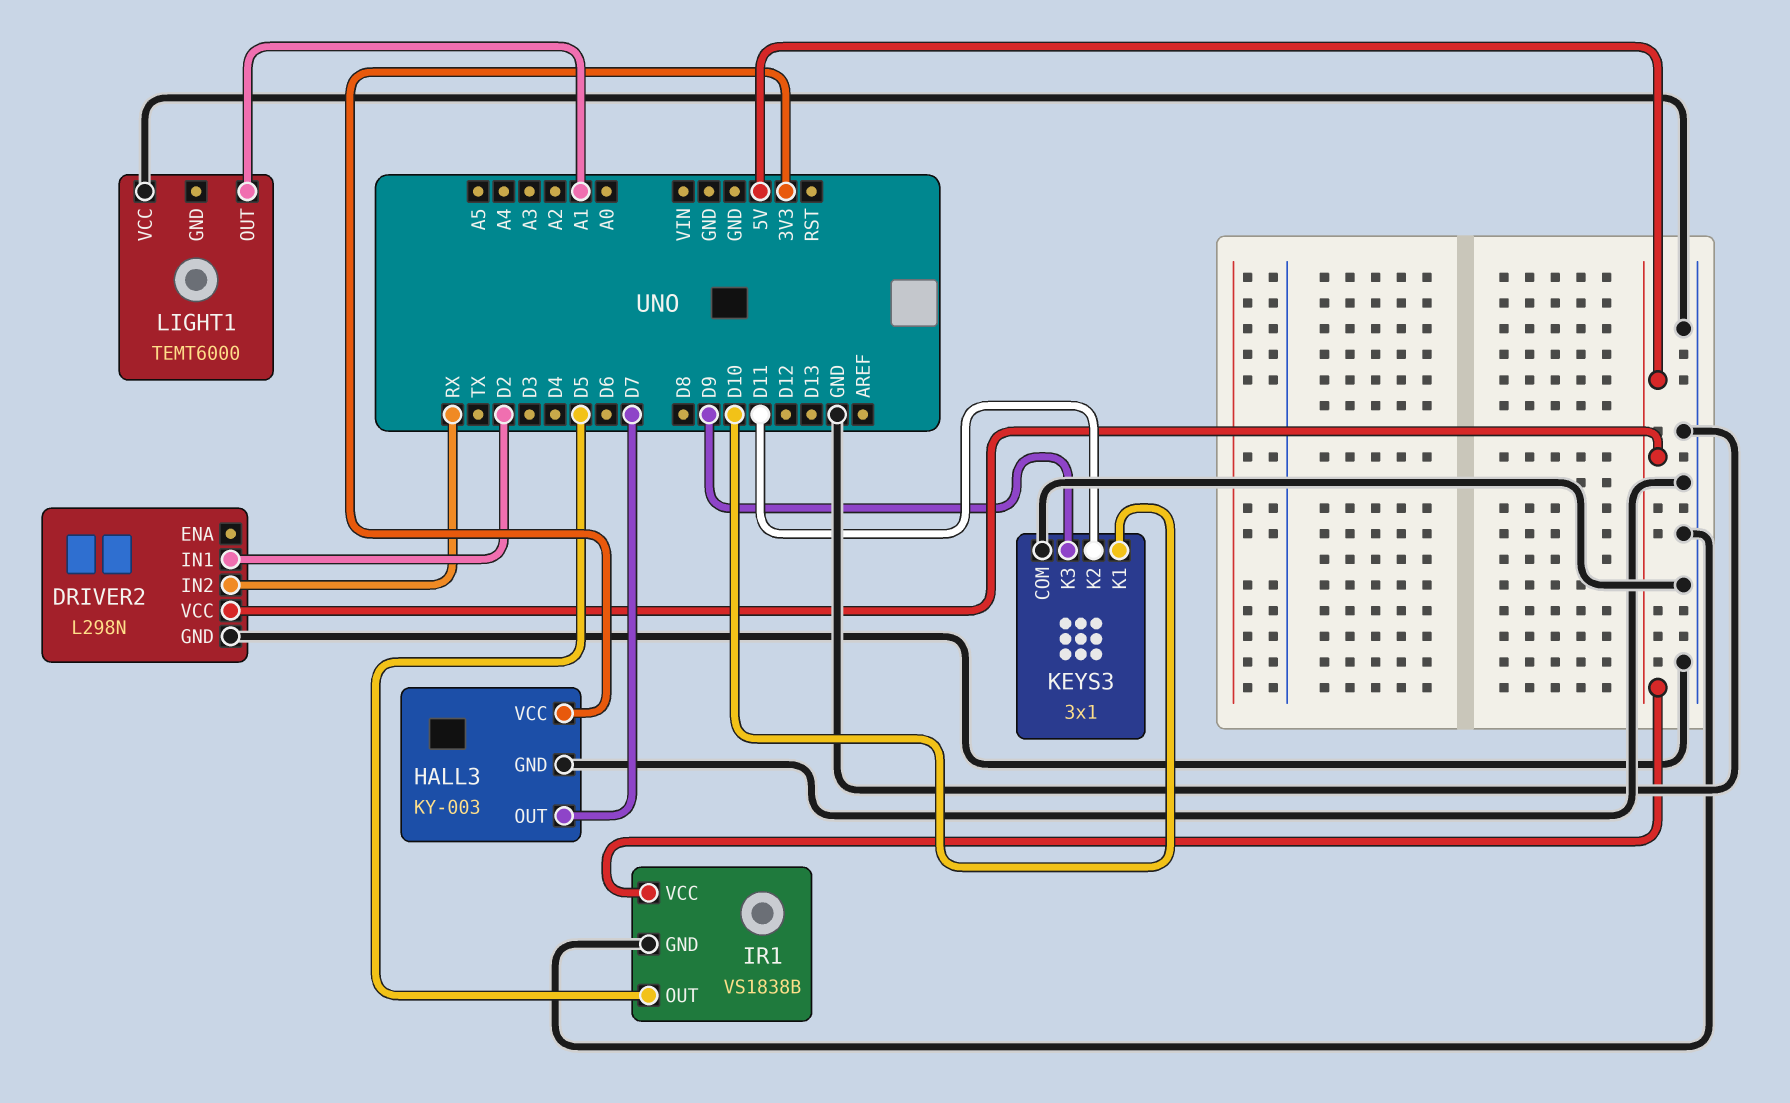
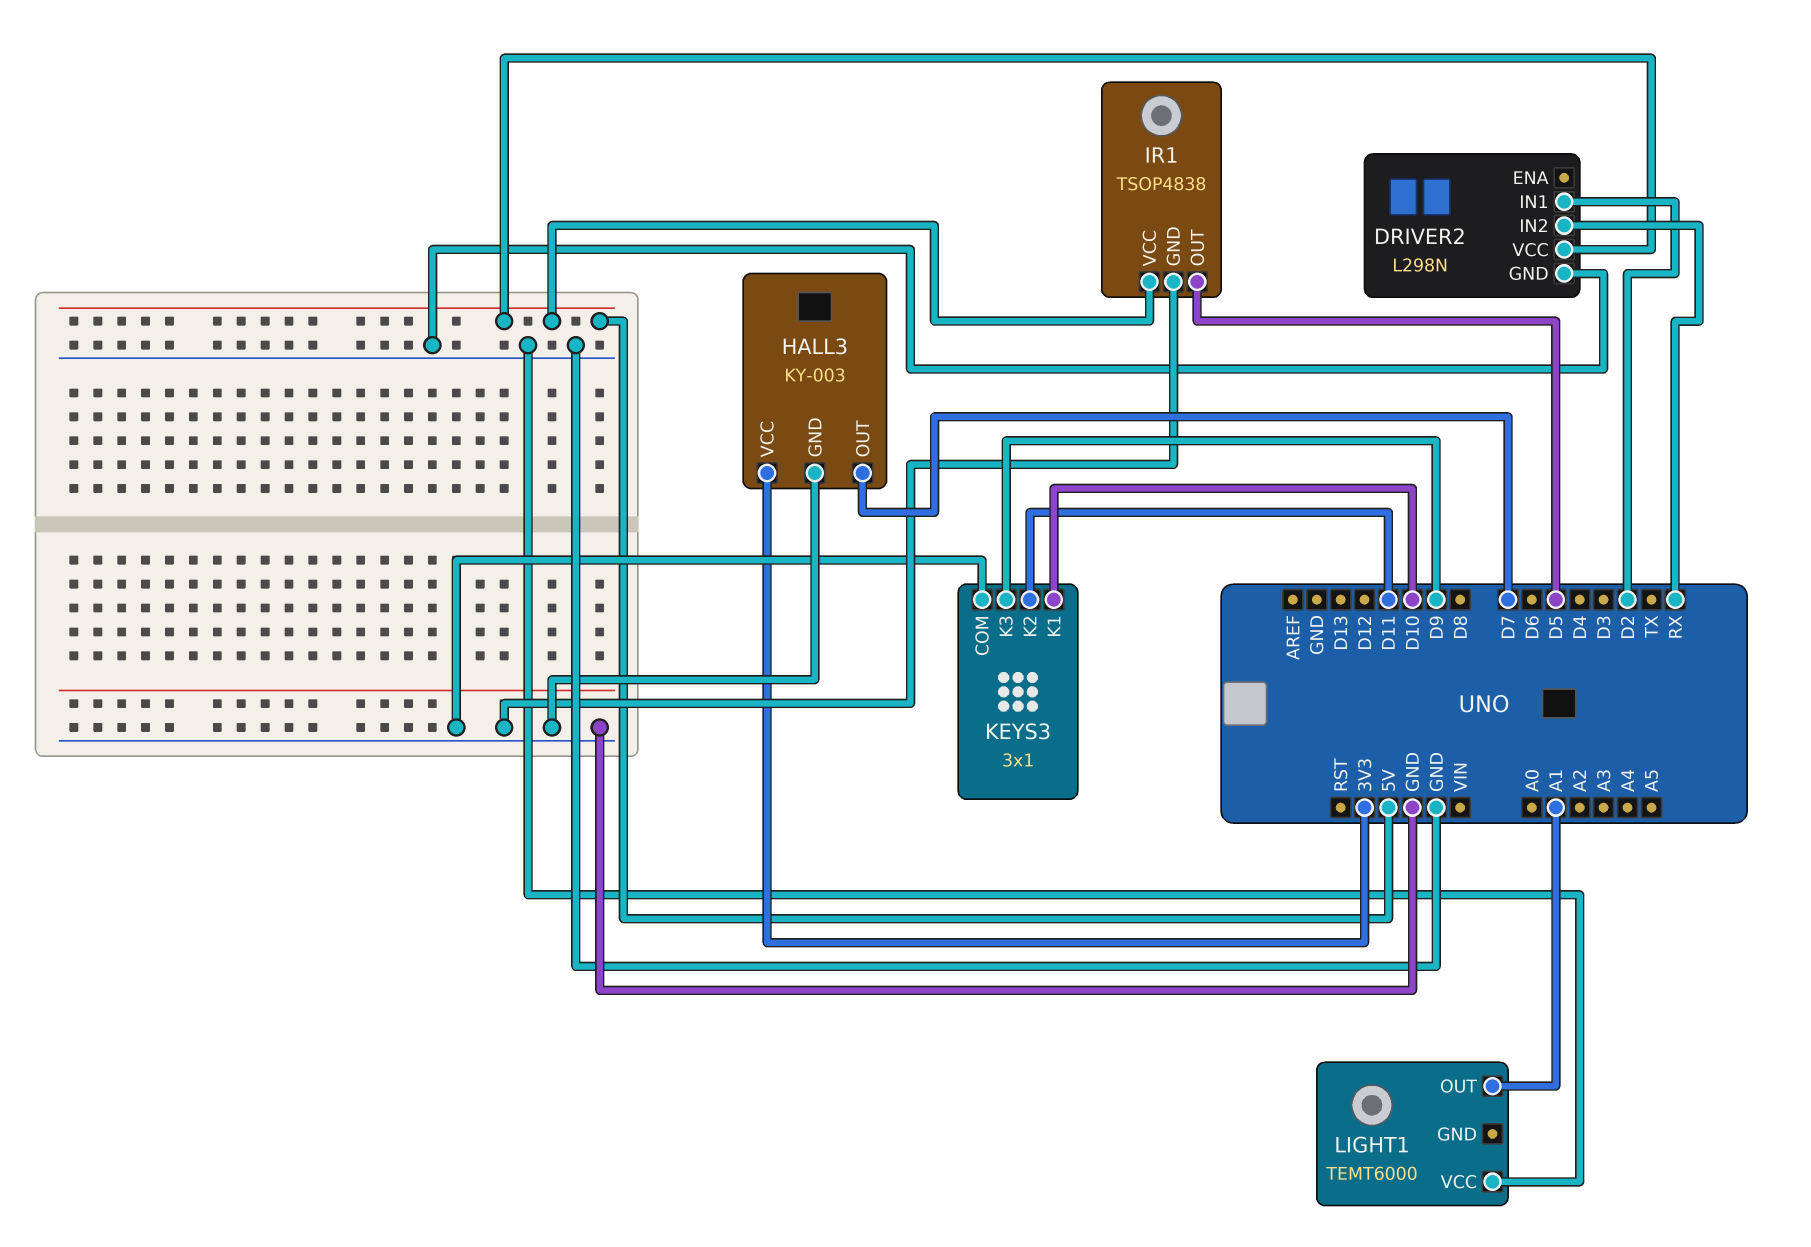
IR1: VS1838B -> TSOP4838

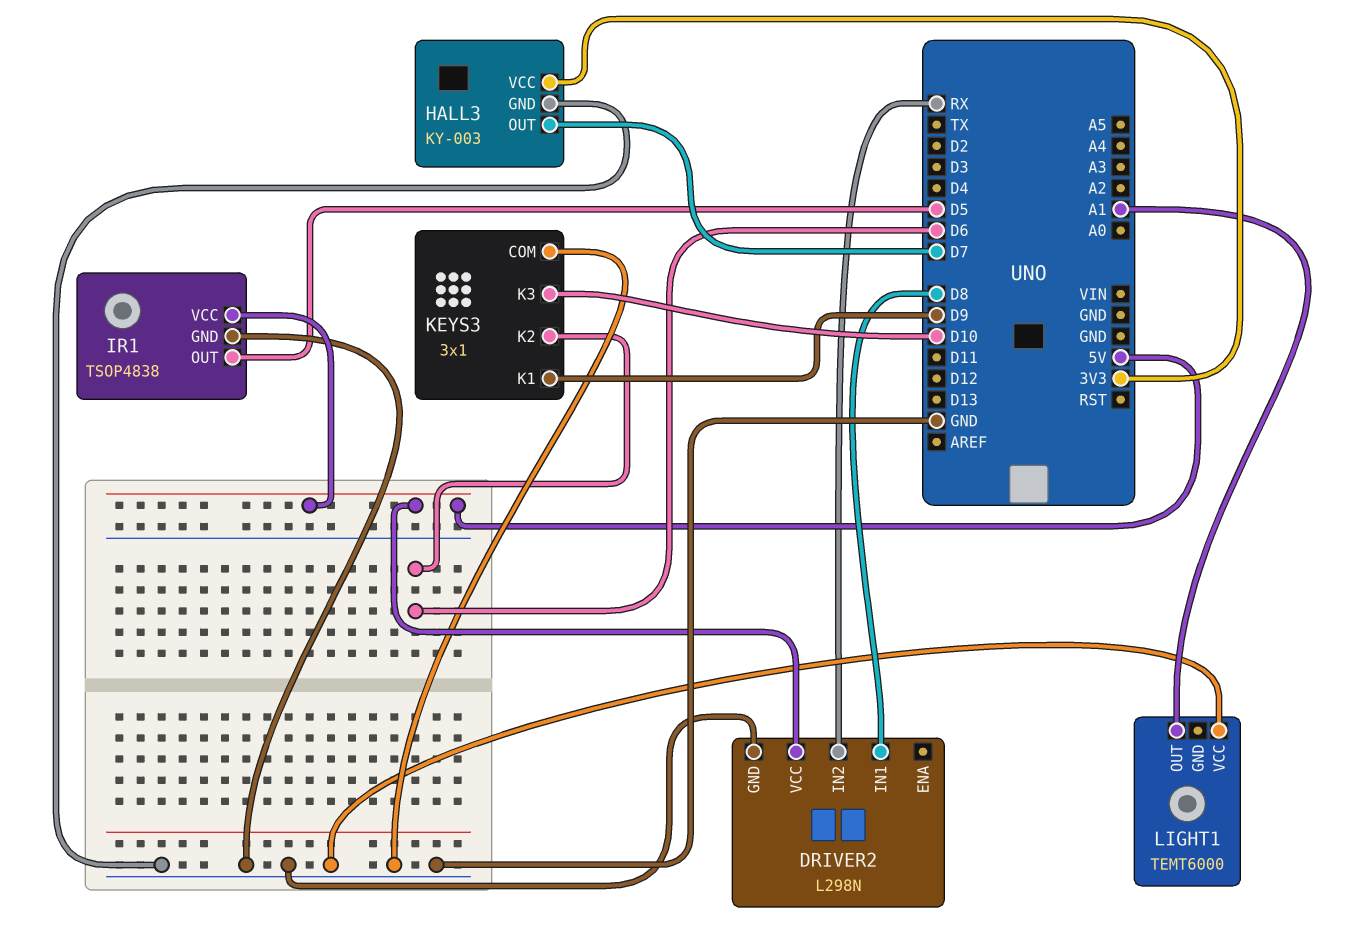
DRIVER2 pin IN1: D2 -> D8
KEYS3 pin K1: D10 -> D9
KEYS3 pin K2: D11 -> D6
KEYS3 pin K3: D9 -> D10

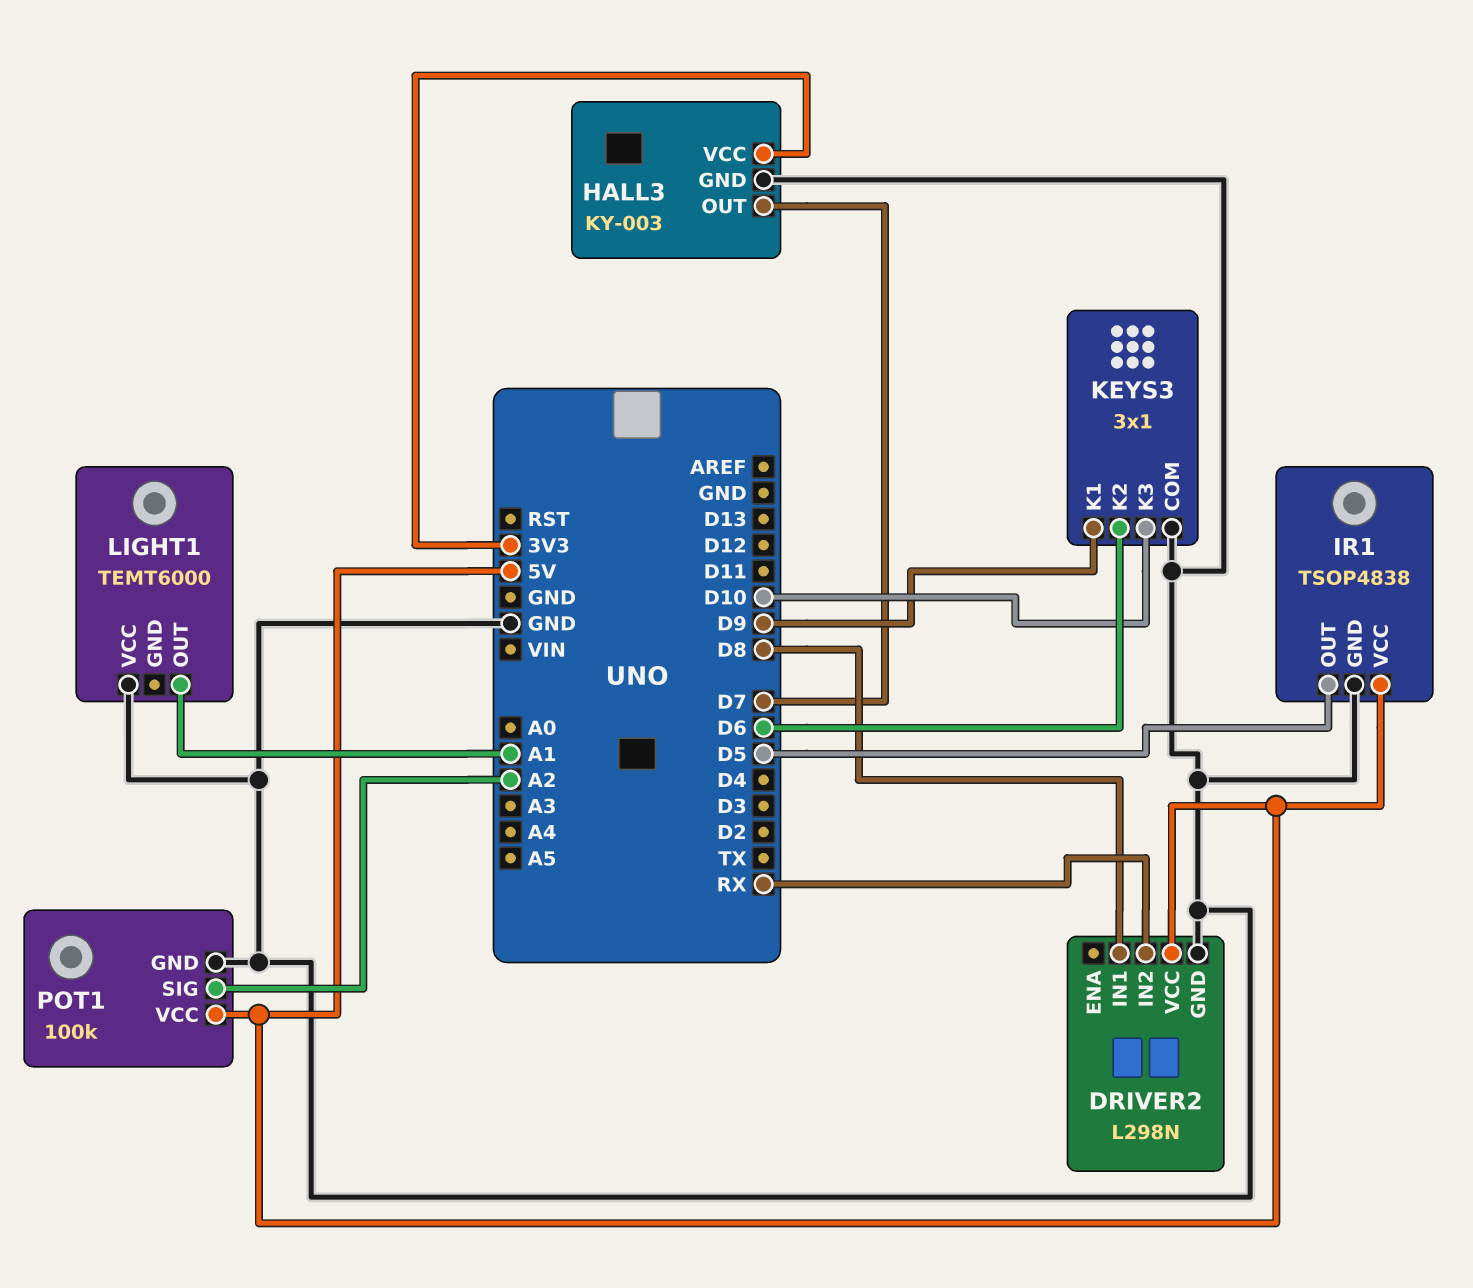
POT1: none -> 100k
POT1 pin GND: none -> GND
POT1 pin SIG: none -> A2
POT1 pin VCC: none -> 5V

